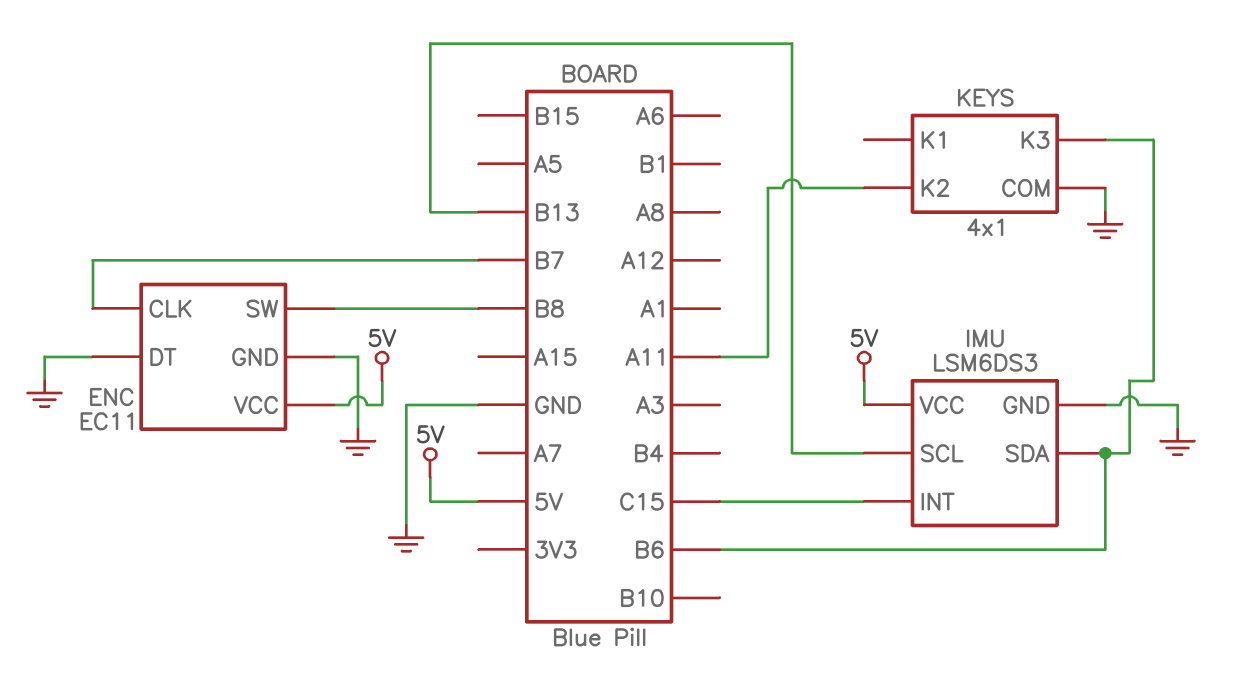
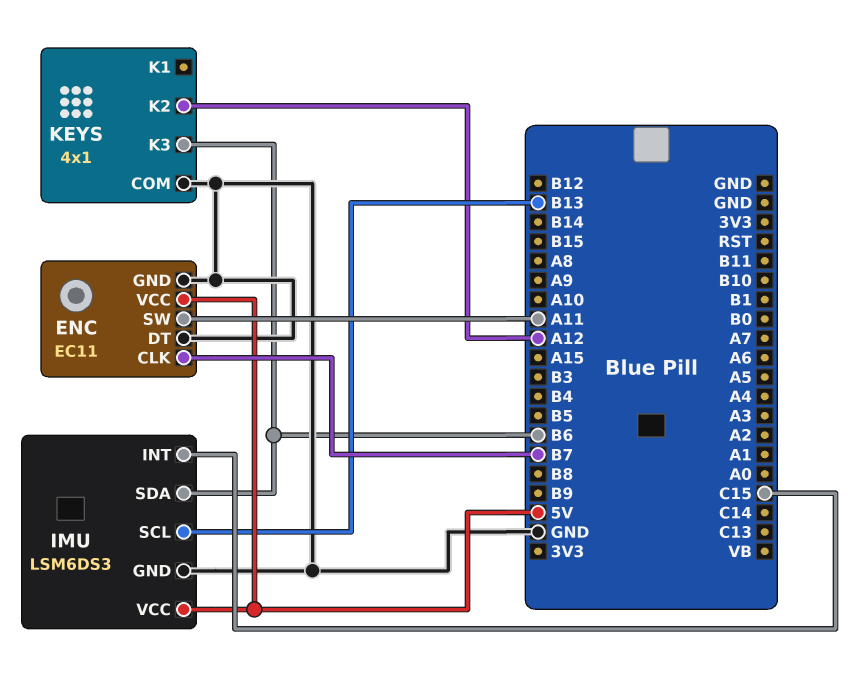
ENC pin SW: B8 -> A11
KEYS pin K2: A11 -> A12

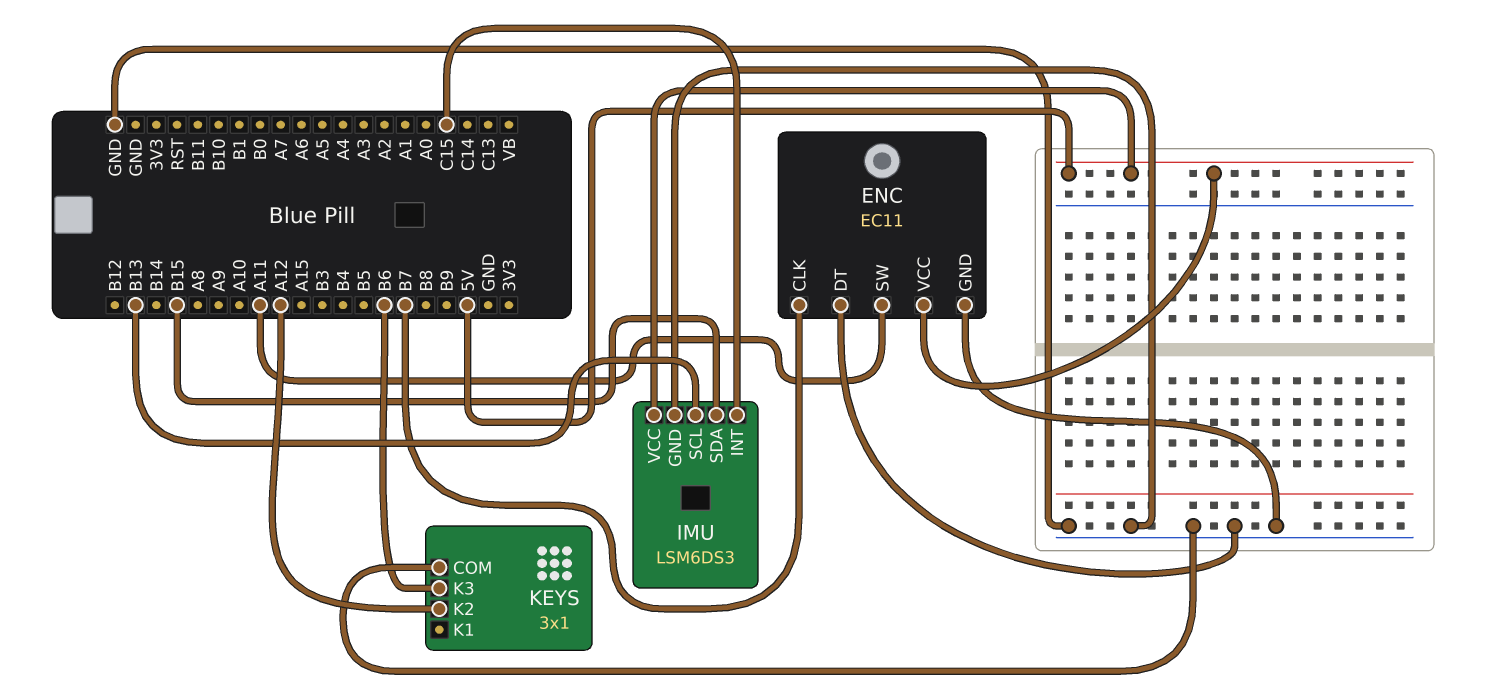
IMU pin SDA: B6 -> B15
KEYS: 4x1 -> 3x1

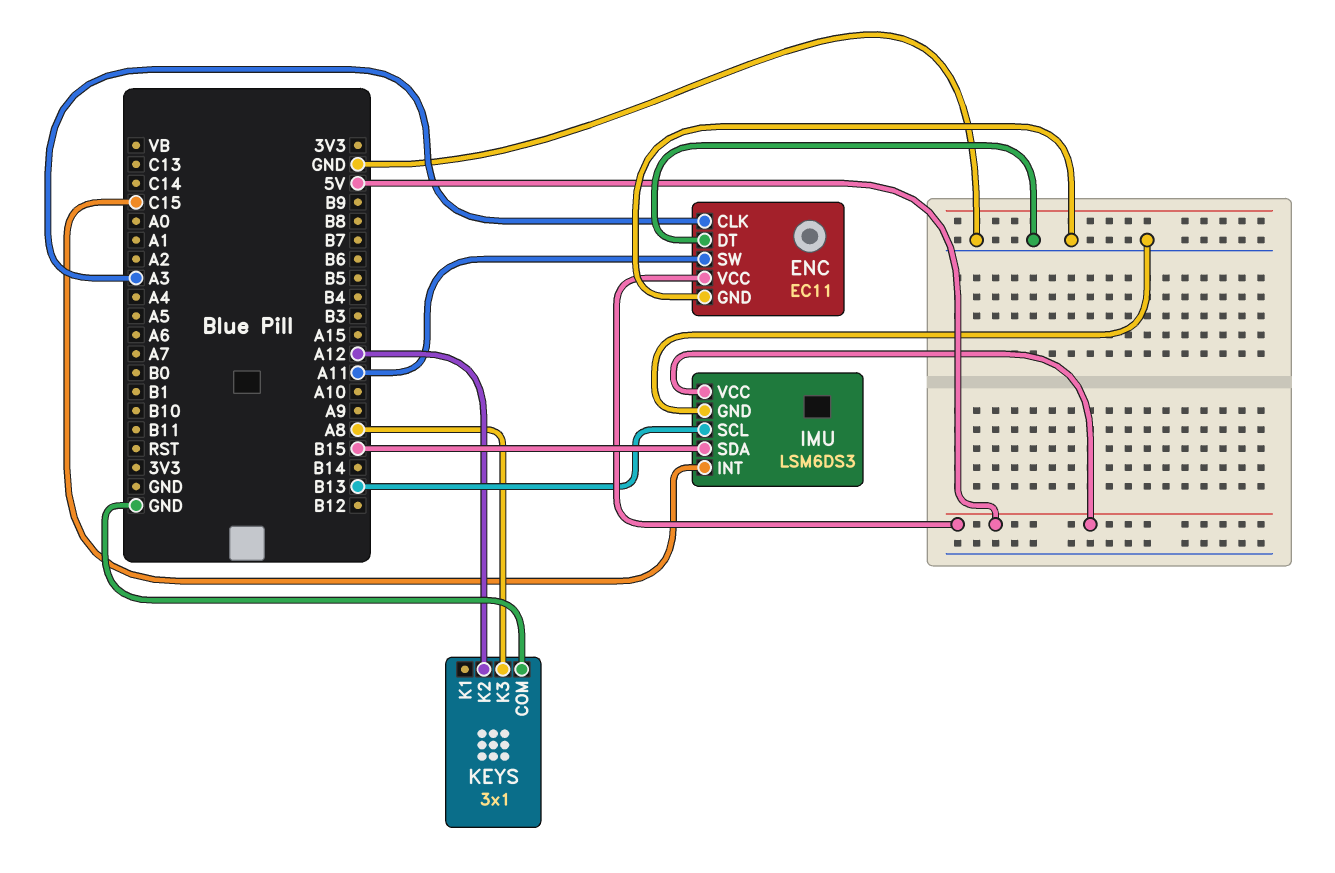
ENC pin CLK: B7 -> A3
KEYS pin K3: B6 -> A8

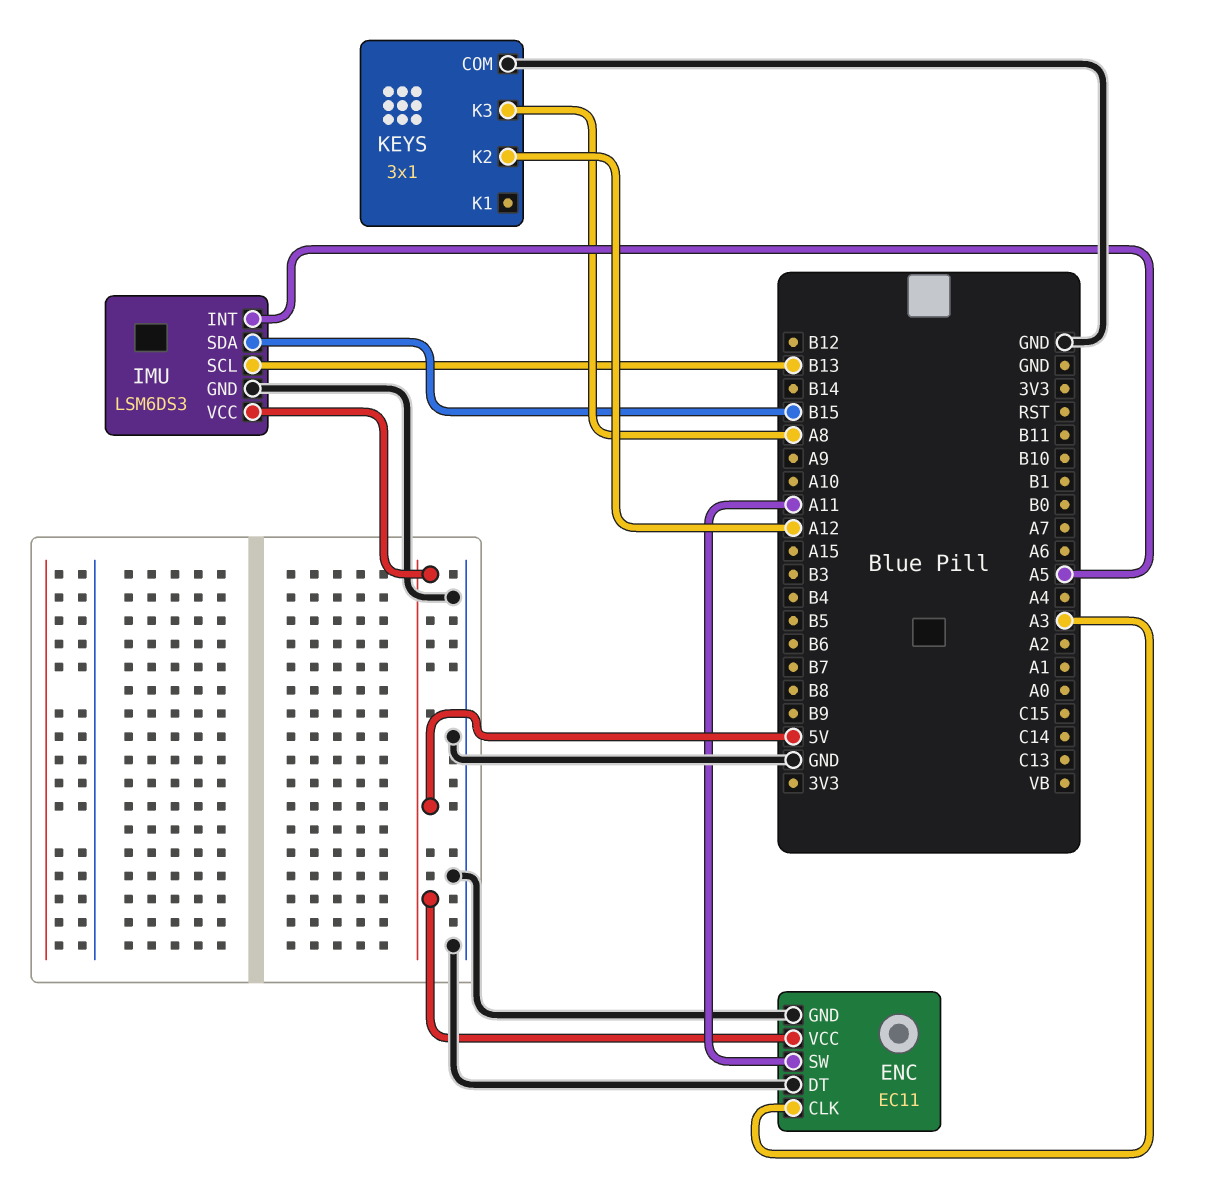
IMU pin INT: C15 -> A5

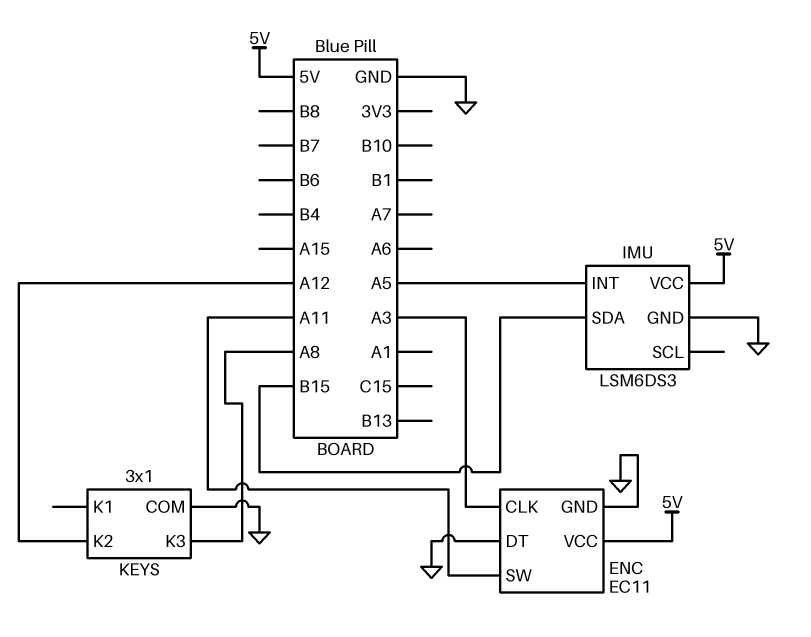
IMU pin SCL: B13 -> none

